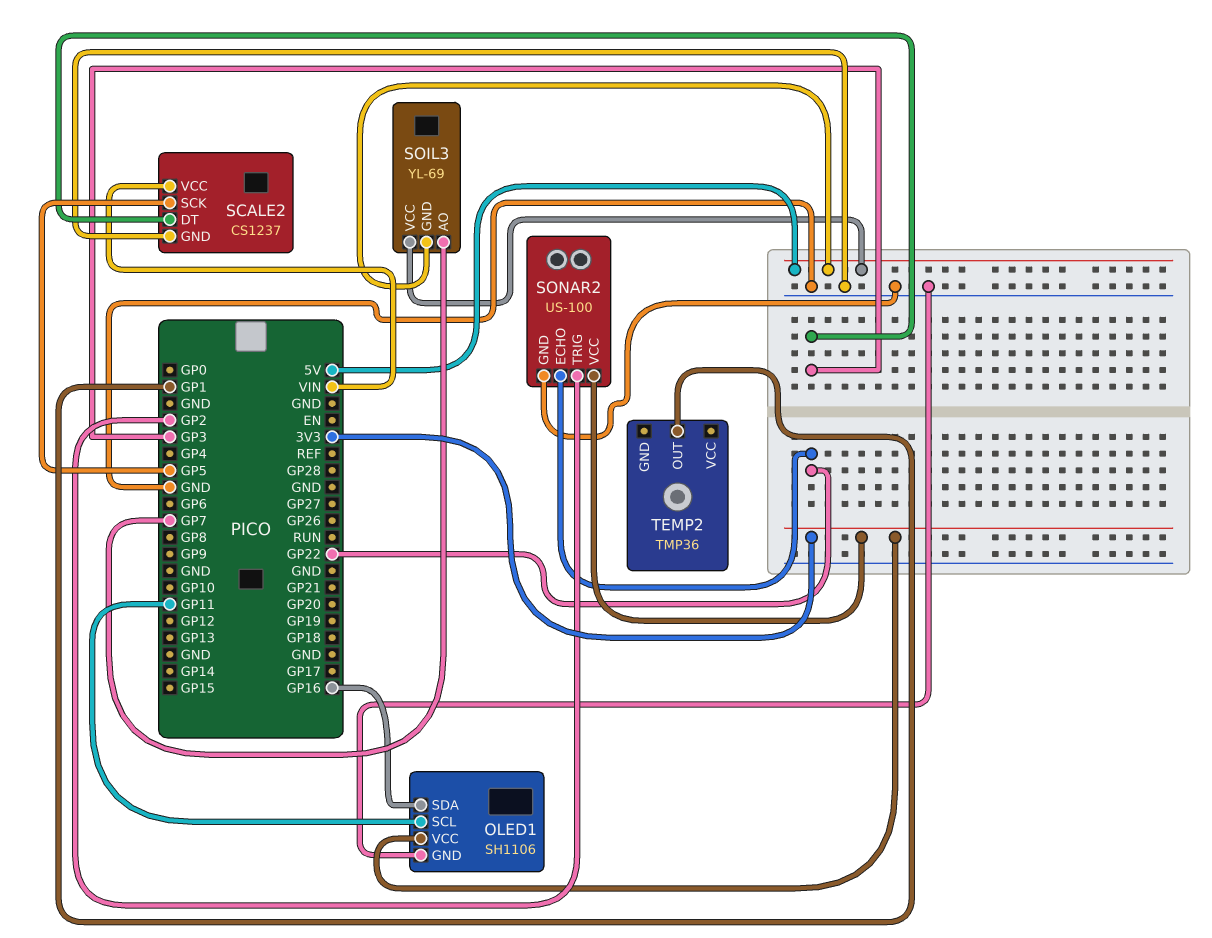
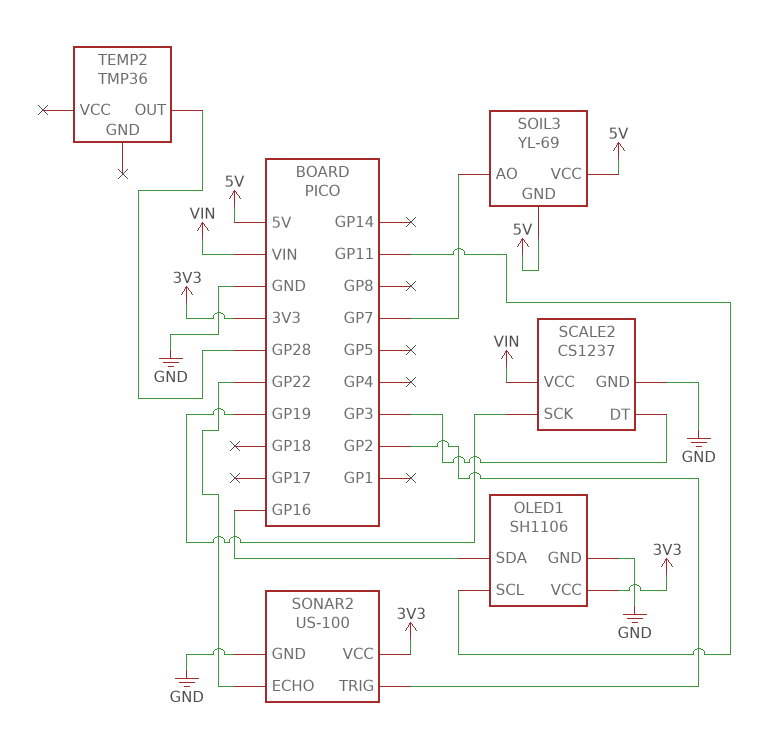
SCALE2 pin SCK: GP5 -> GP19
TEMP2 pin OUT: GP1 -> GP28

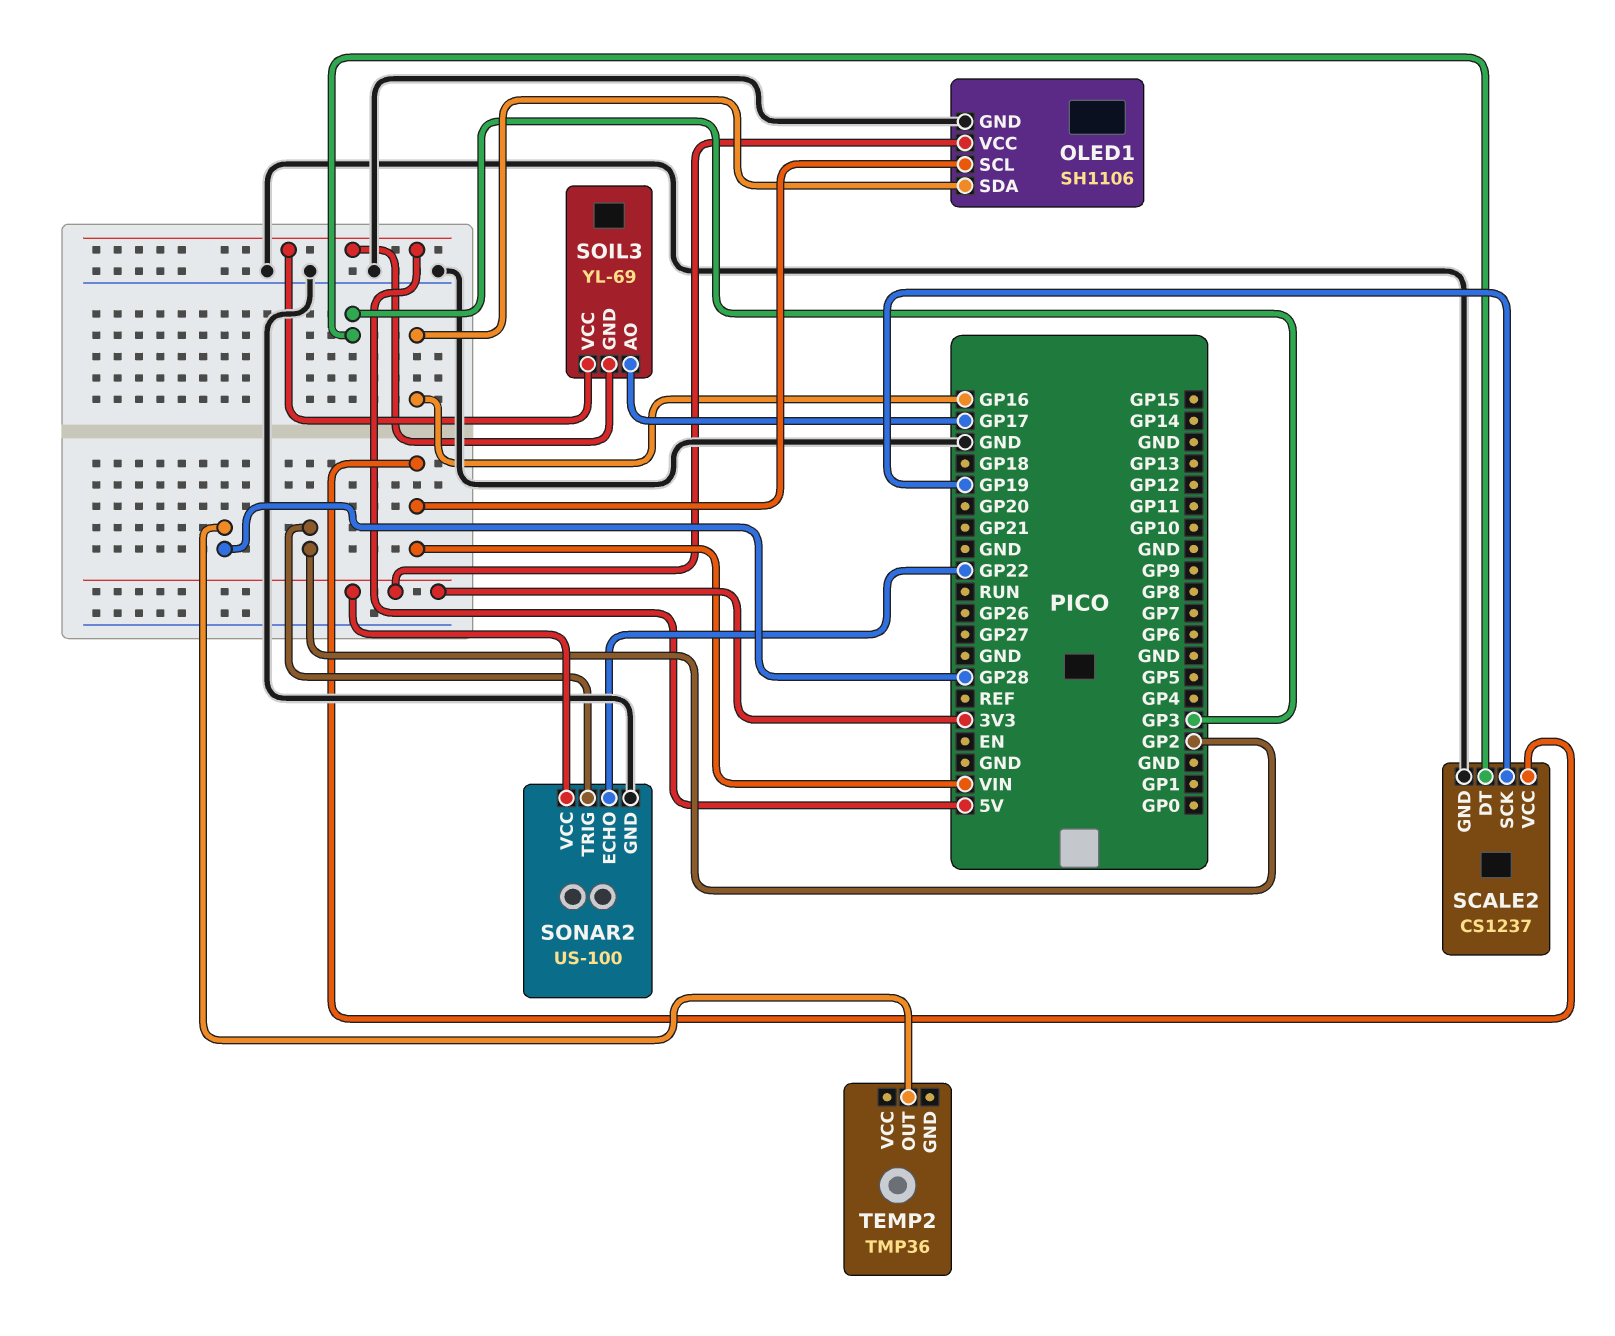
OLED1 pin SCL: GP11 -> VIN
SOIL3 pin AO: GP7 -> GP17

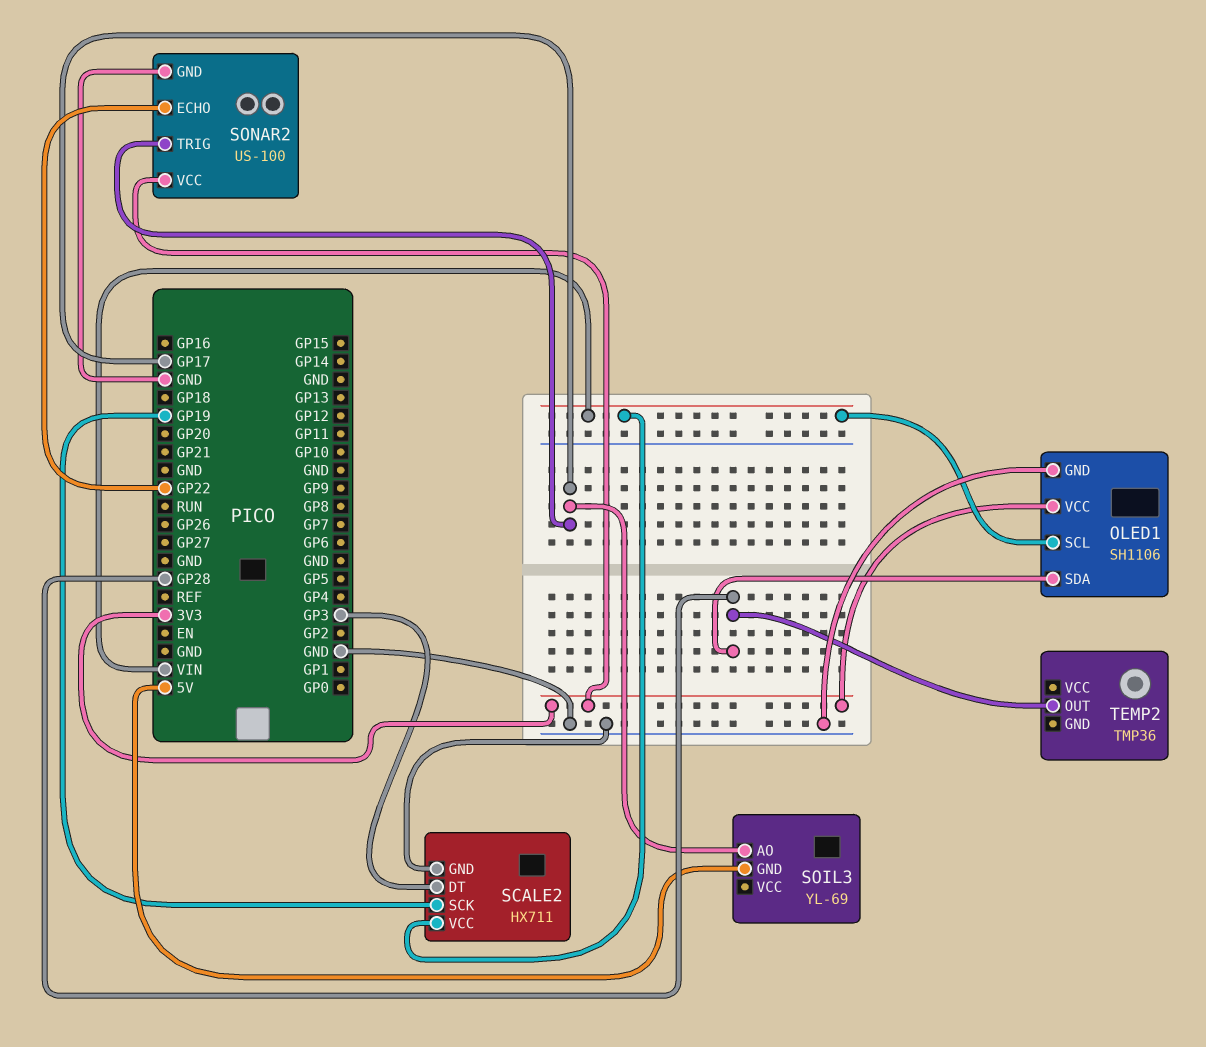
OLED1 pin SDA: GP16 -> GP28
SCALE2: CS1237 -> HX711
SOIL3 pin VCC: 5V -> none
SONAR2 pin TRIG: GP2 -> GP17

